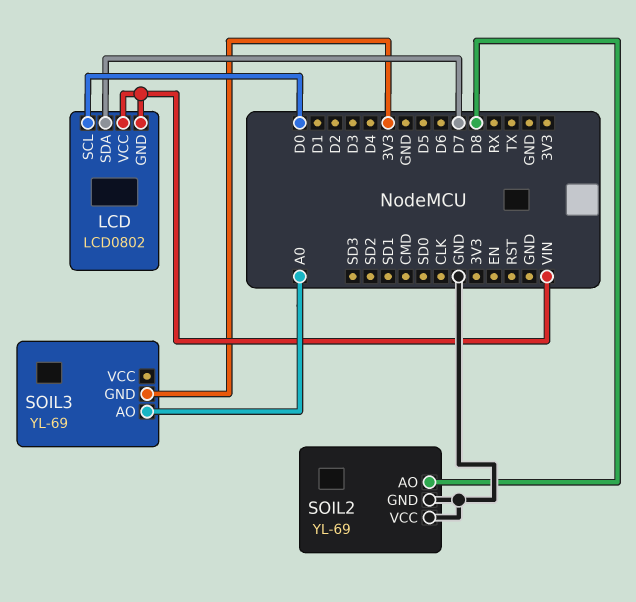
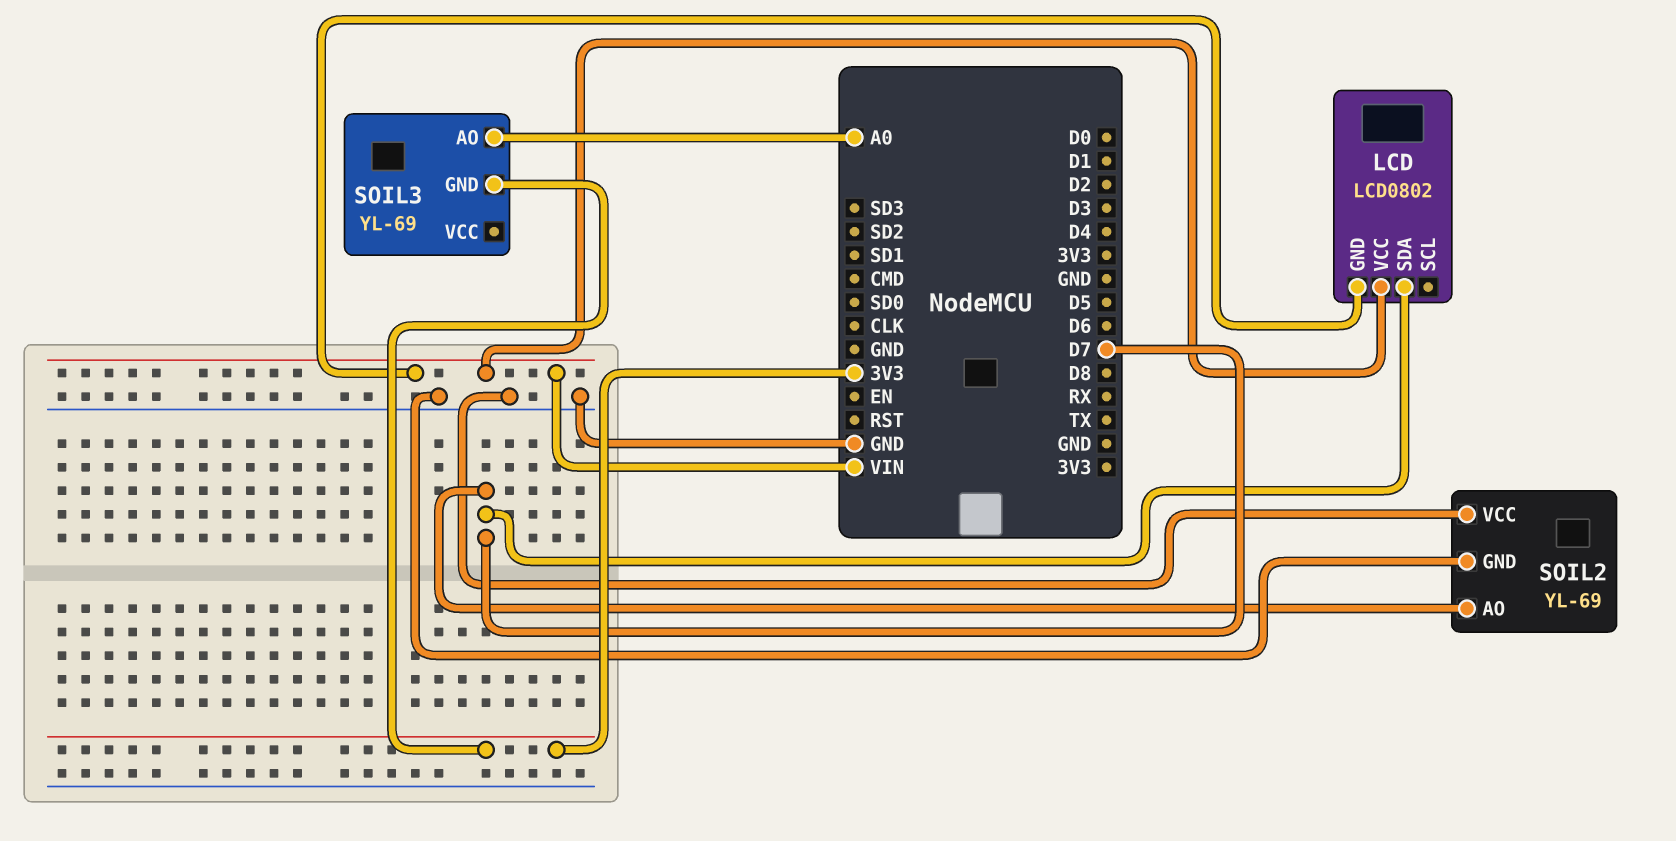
LCD pin SCL: D0 -> none
SOIL2 pin AO: D8 -> D7

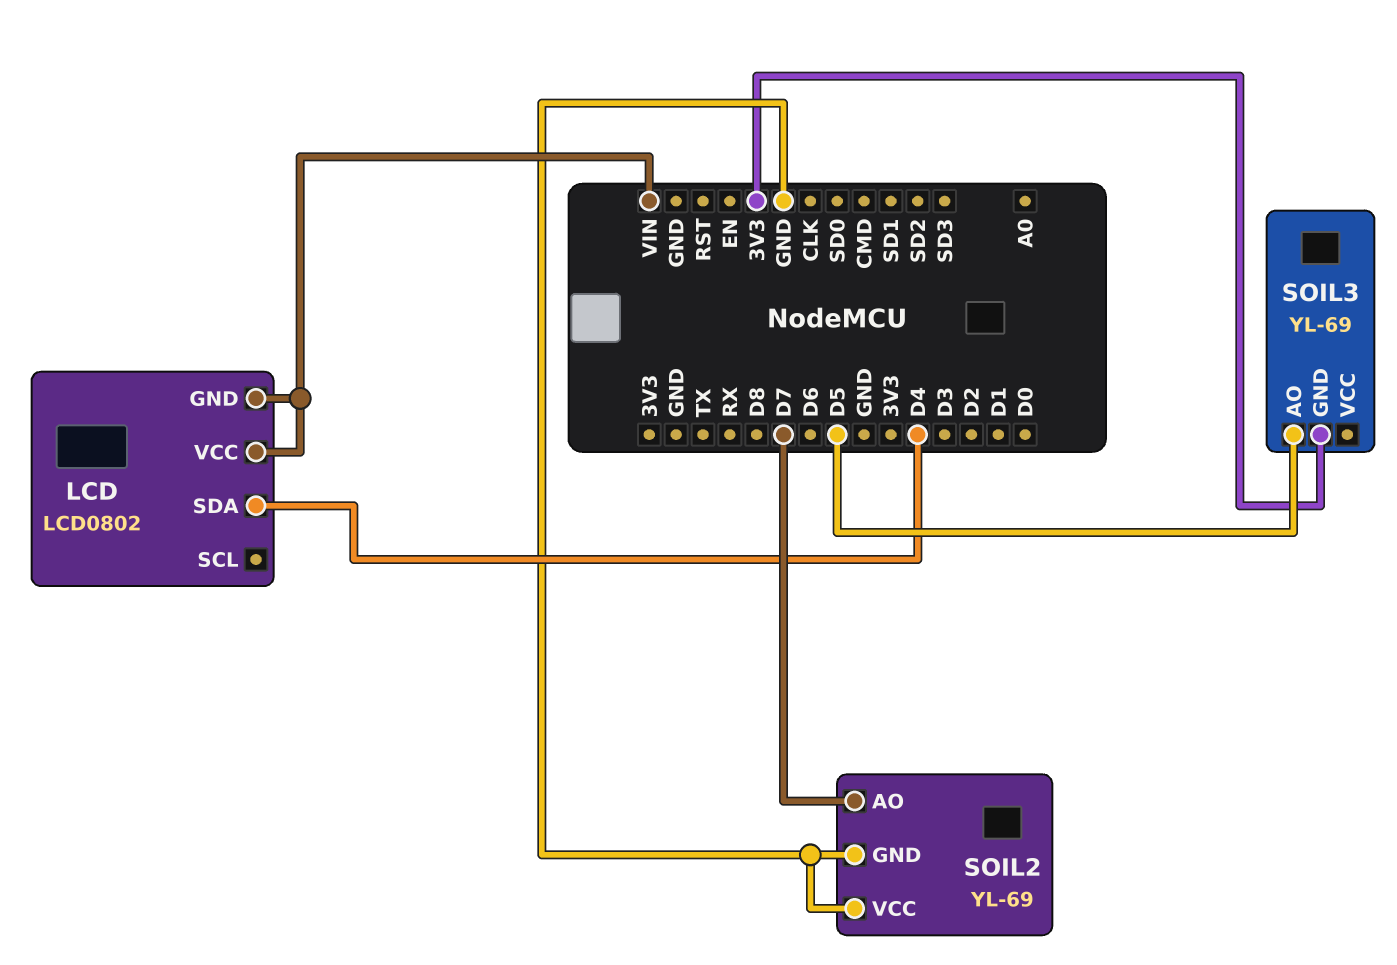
LCD pin SDA: D7 -> D4
SOIL3 pin AO: A0 -> D5

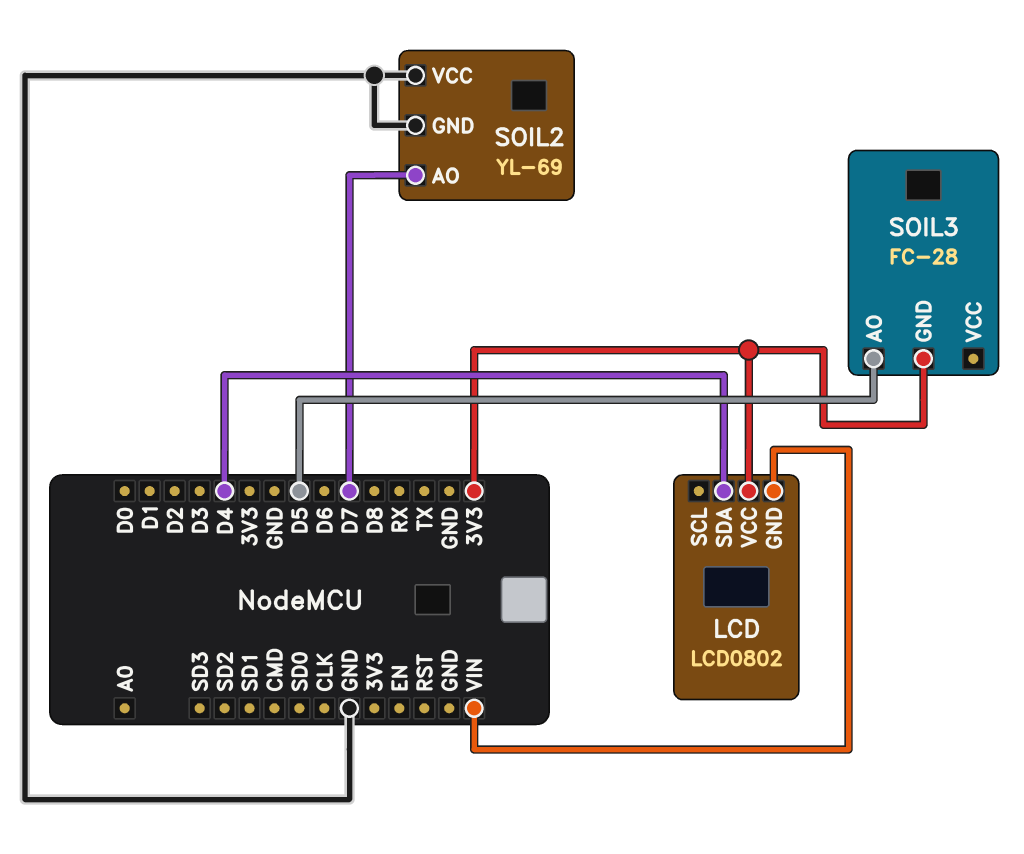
LCD pin VCC: VIN -> 3V3
SOIL3: YL-69 -> FC-28

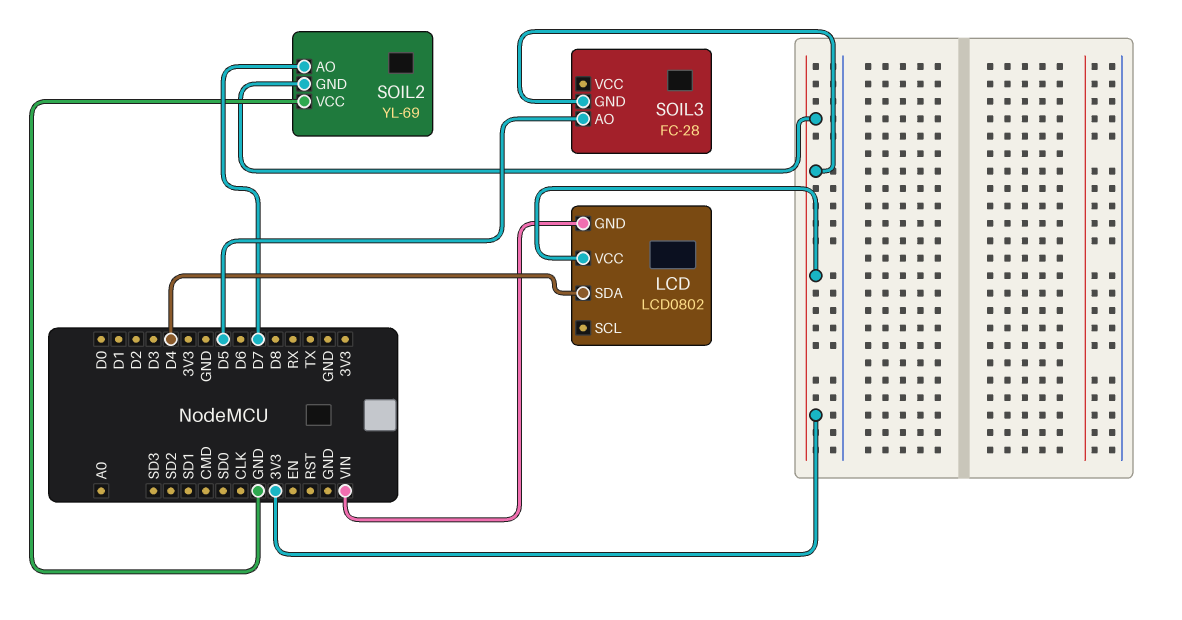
SOIL2 pin GND: GND -> 3V3

